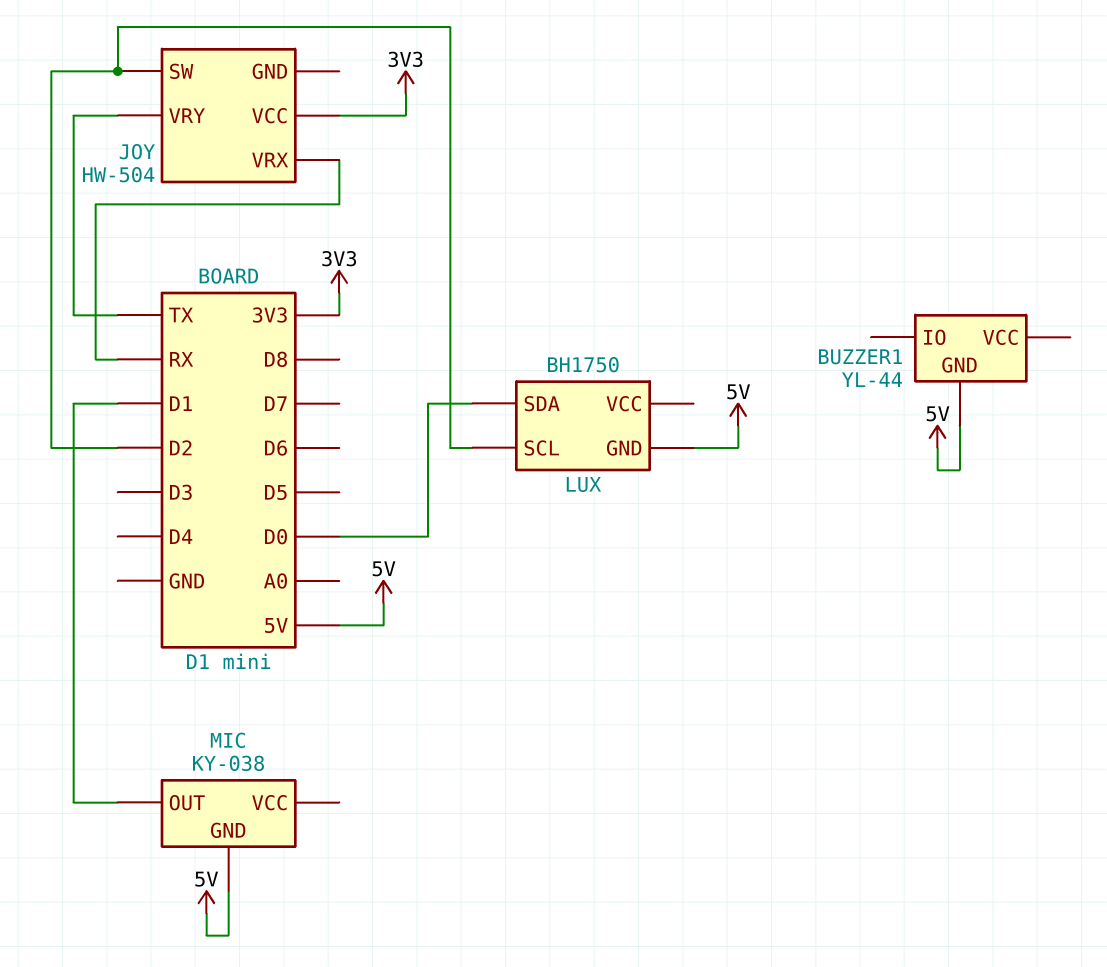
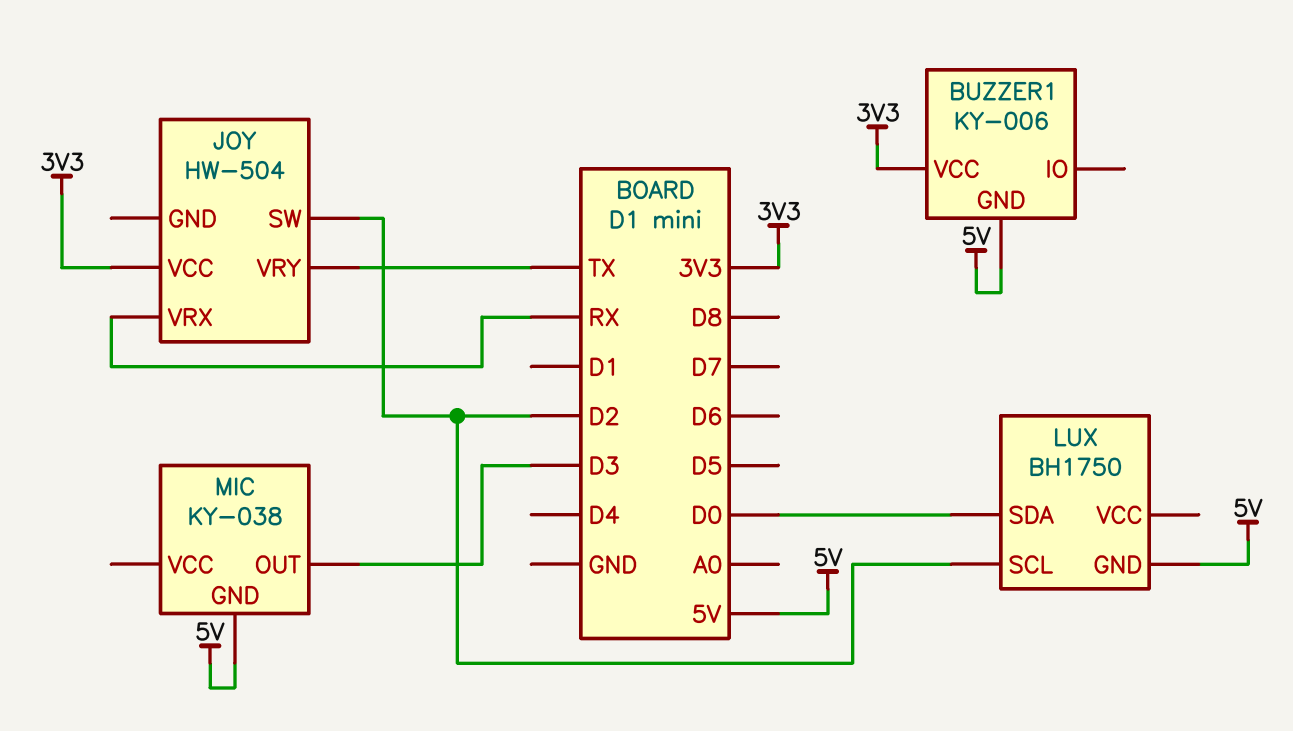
BUZZER1: YL-44 -> KY-006
BUZZER1 pin VCC: none -> 3V3
MIC pin OUT: D1 -> D3

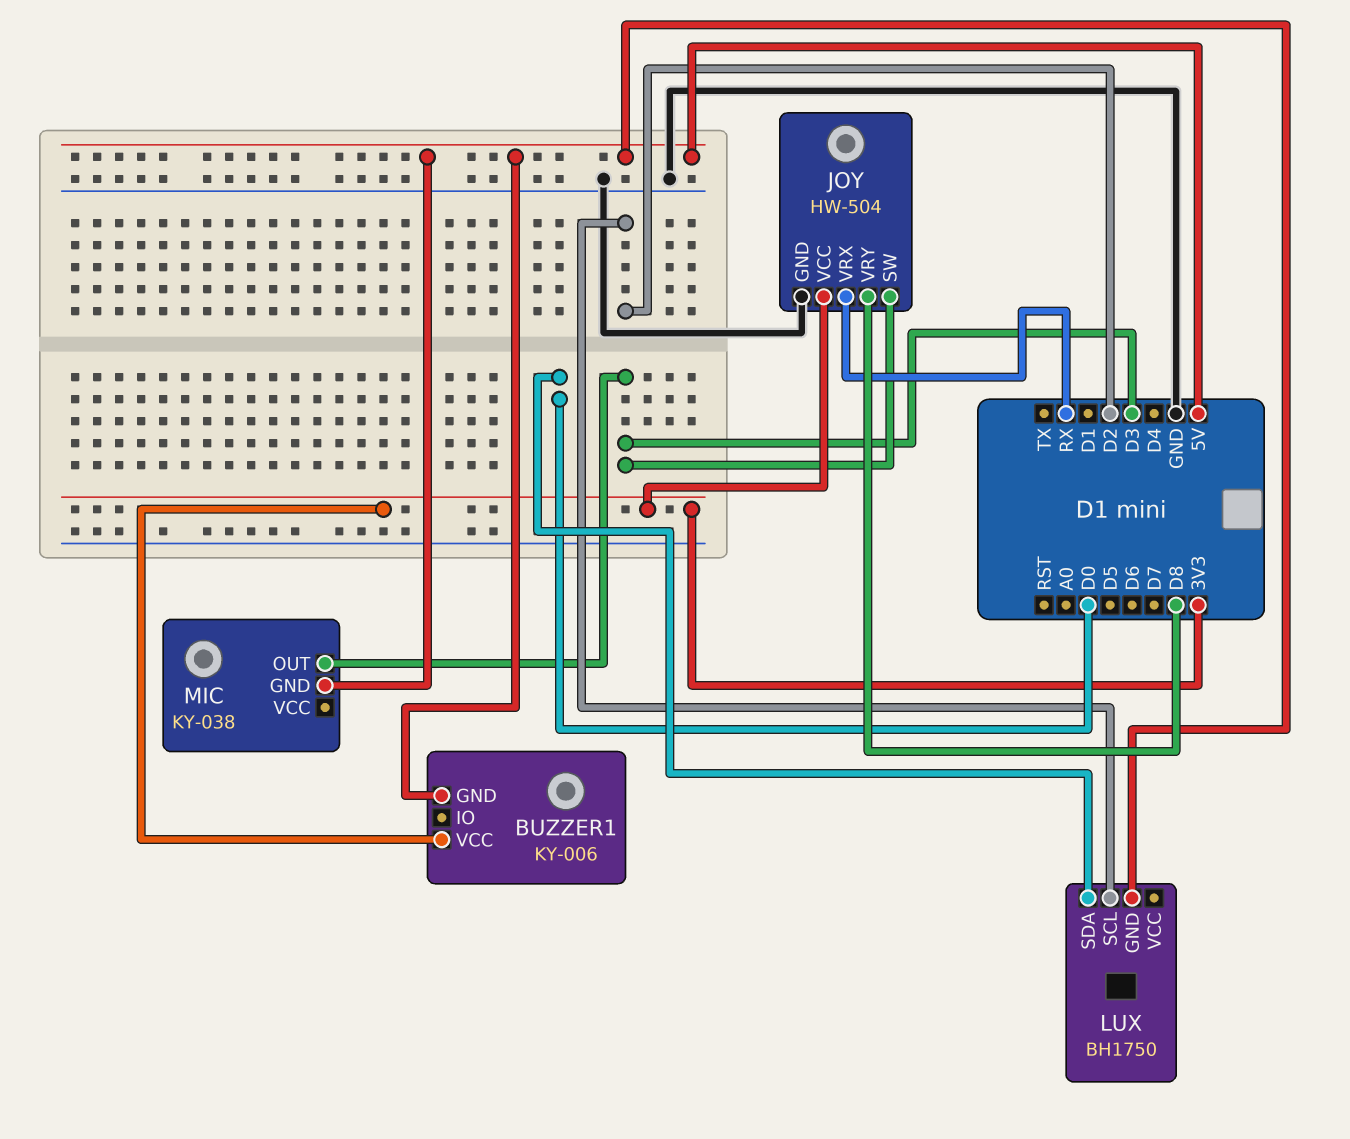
JOY pin GND: none -> GND
JOY pin SW: D2 -> D3
JOY pin VRY: TX -> D8

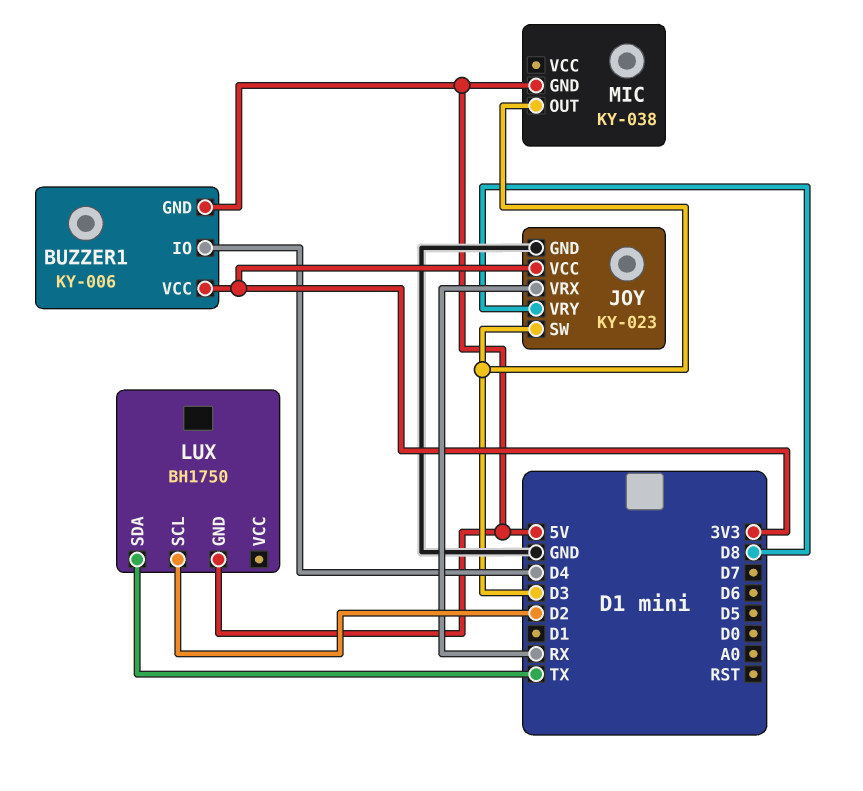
BUZZER1 pin IO: none -> D4
JOY: HW-504 -> KY-023
LUX pin SDA: D0 -> TX

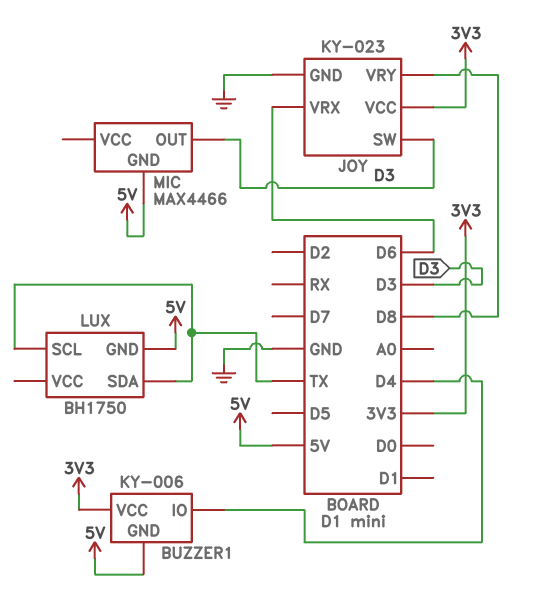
JOY pin VRX: RX -> D6
LUX pin SCL: D2 -> TX
MIC: KY-038 -> MAX4466

